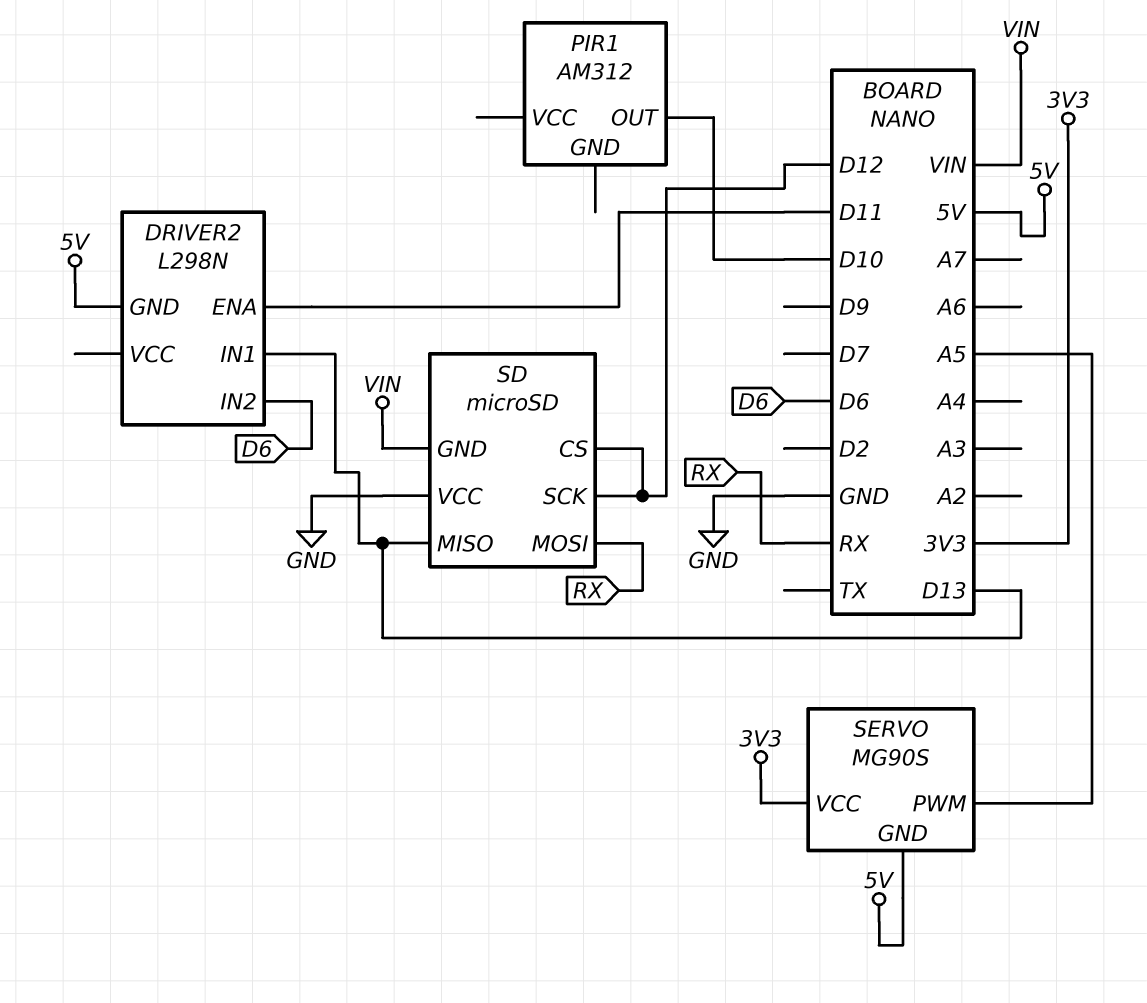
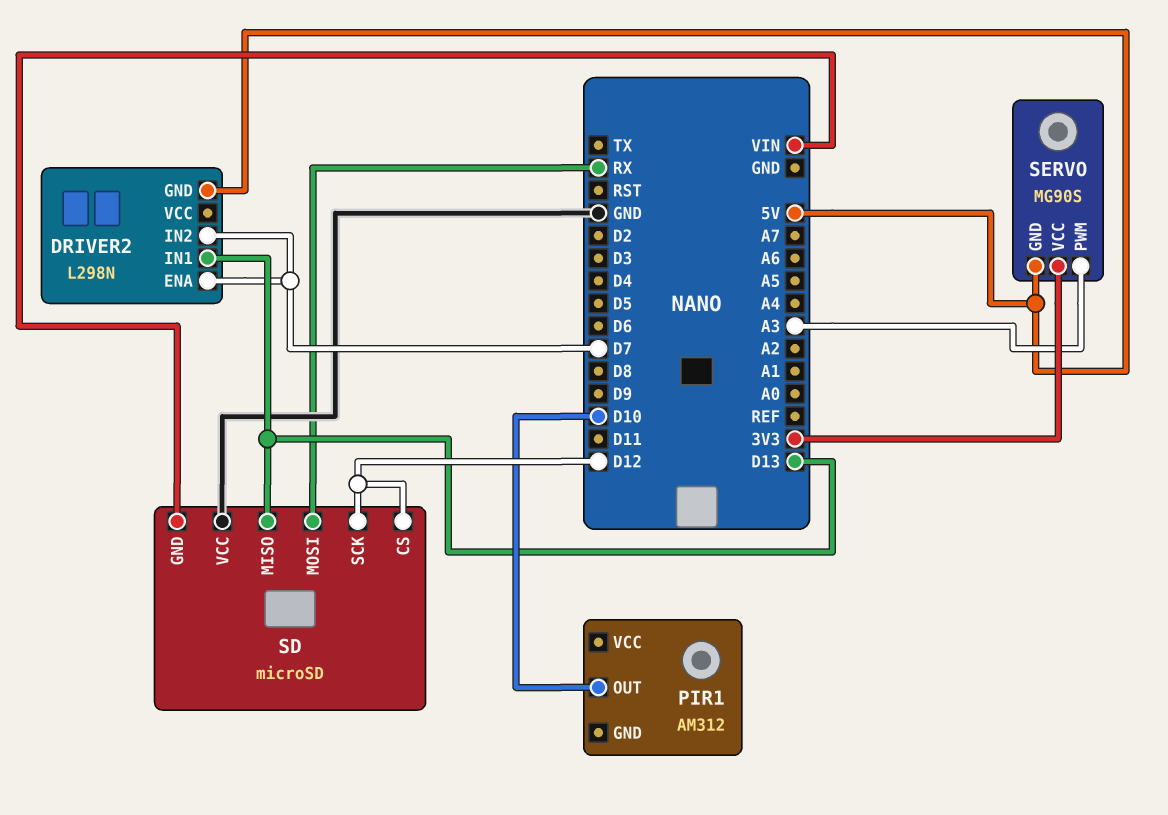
DRIVER2 pin ENA: D11 -> D7
DRIVER2 pin IN2: D6 -> D7
SERVO pin PWM: A5 -> A3

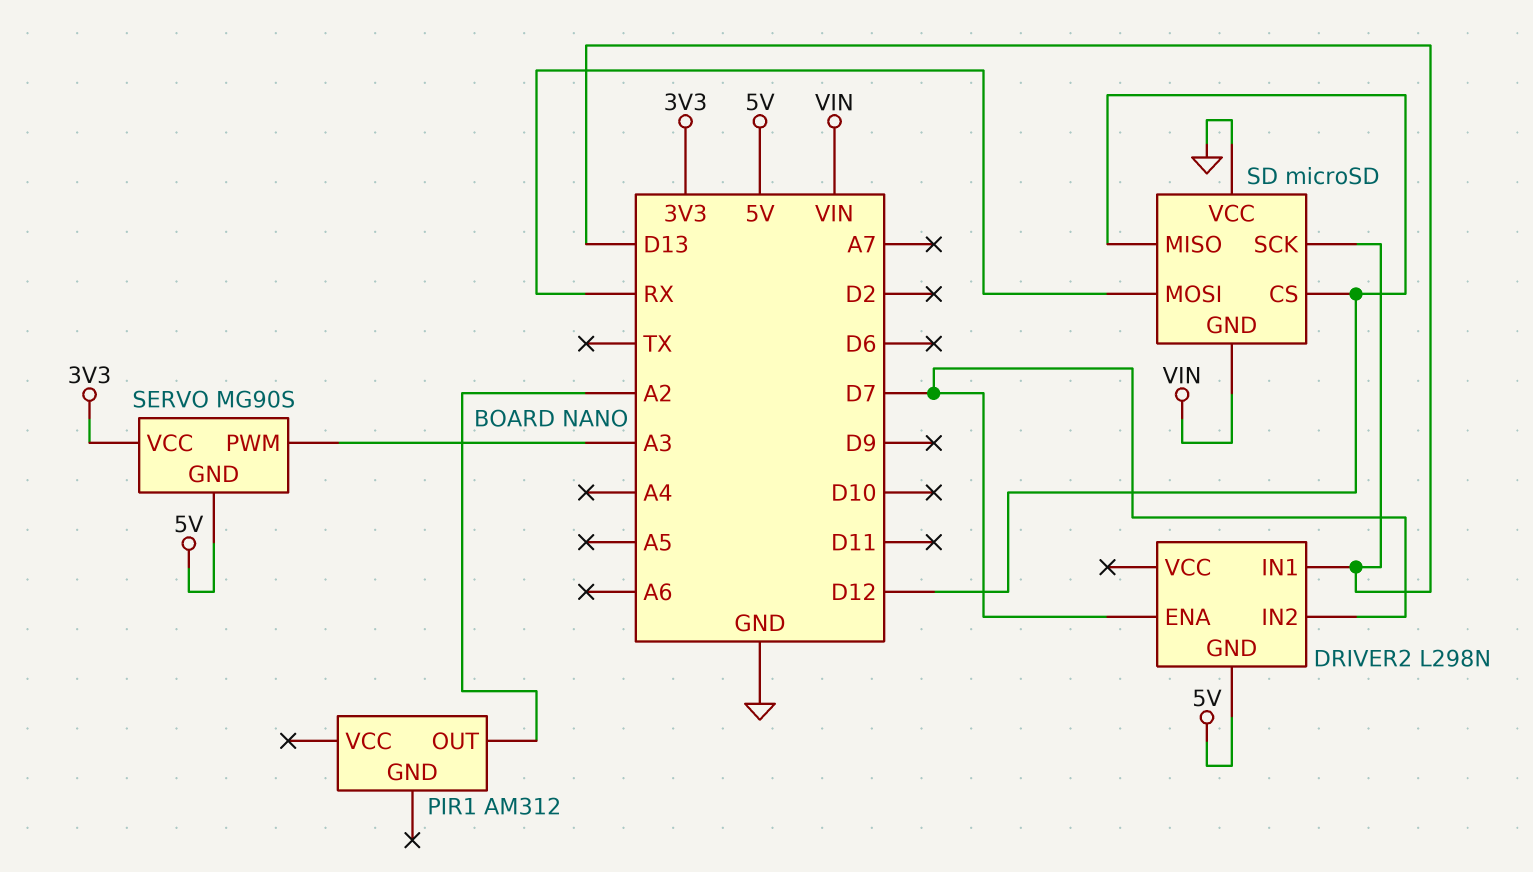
PIR1 pin OUT: D10 -> A2
SD pin MISO: D13 -> D12
SD pin SCK: D12 -> D13

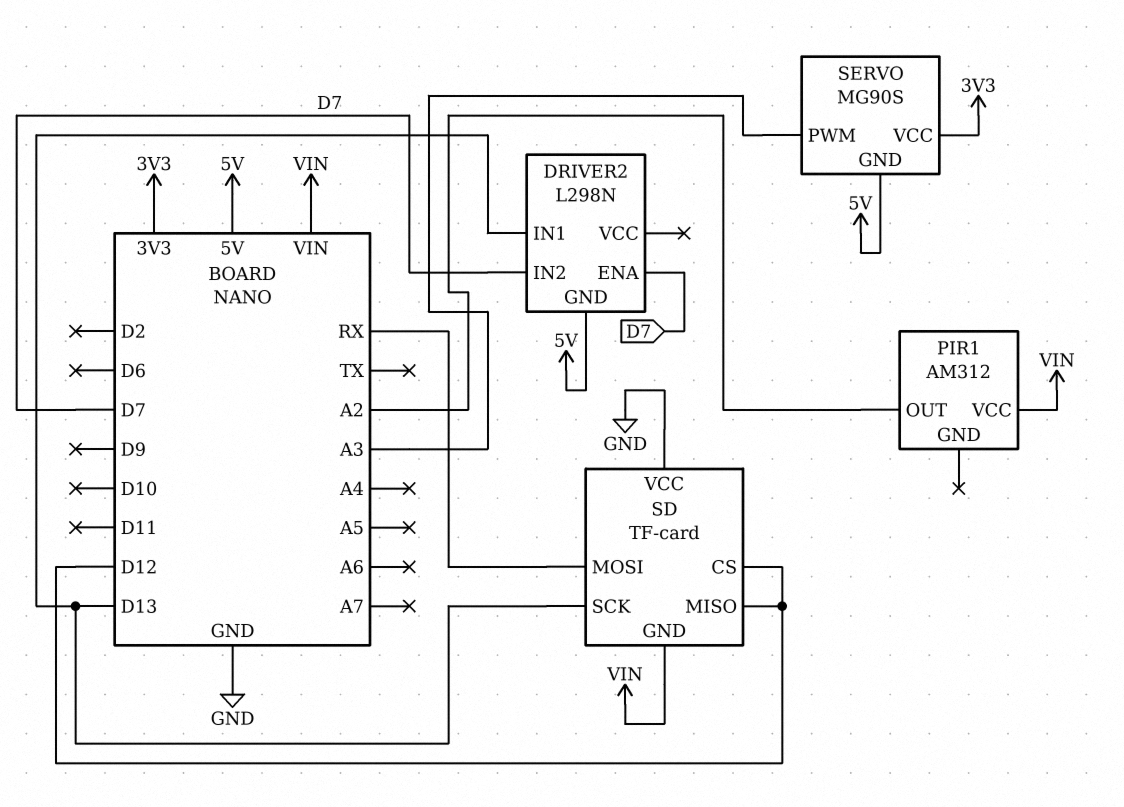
PIR1 pin VCC: none -> VIN
SD: microSD -> TF-card

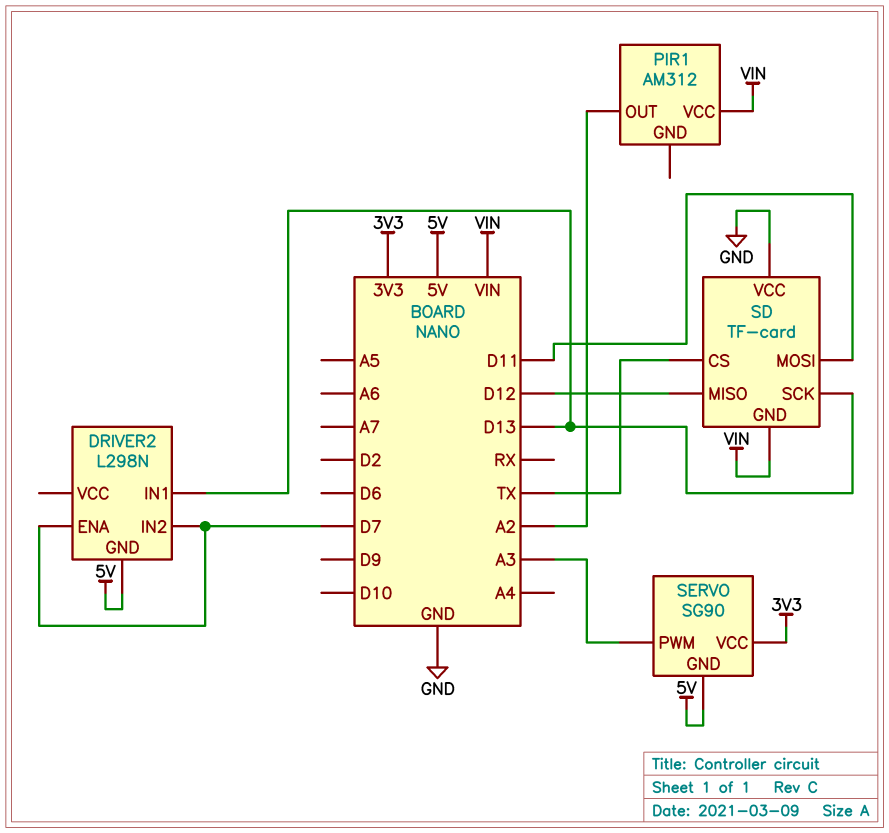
SD pin CS: D12 -> TX
SD pin MOSI: RX -> D11
SERVO: MG90S -> SG90

